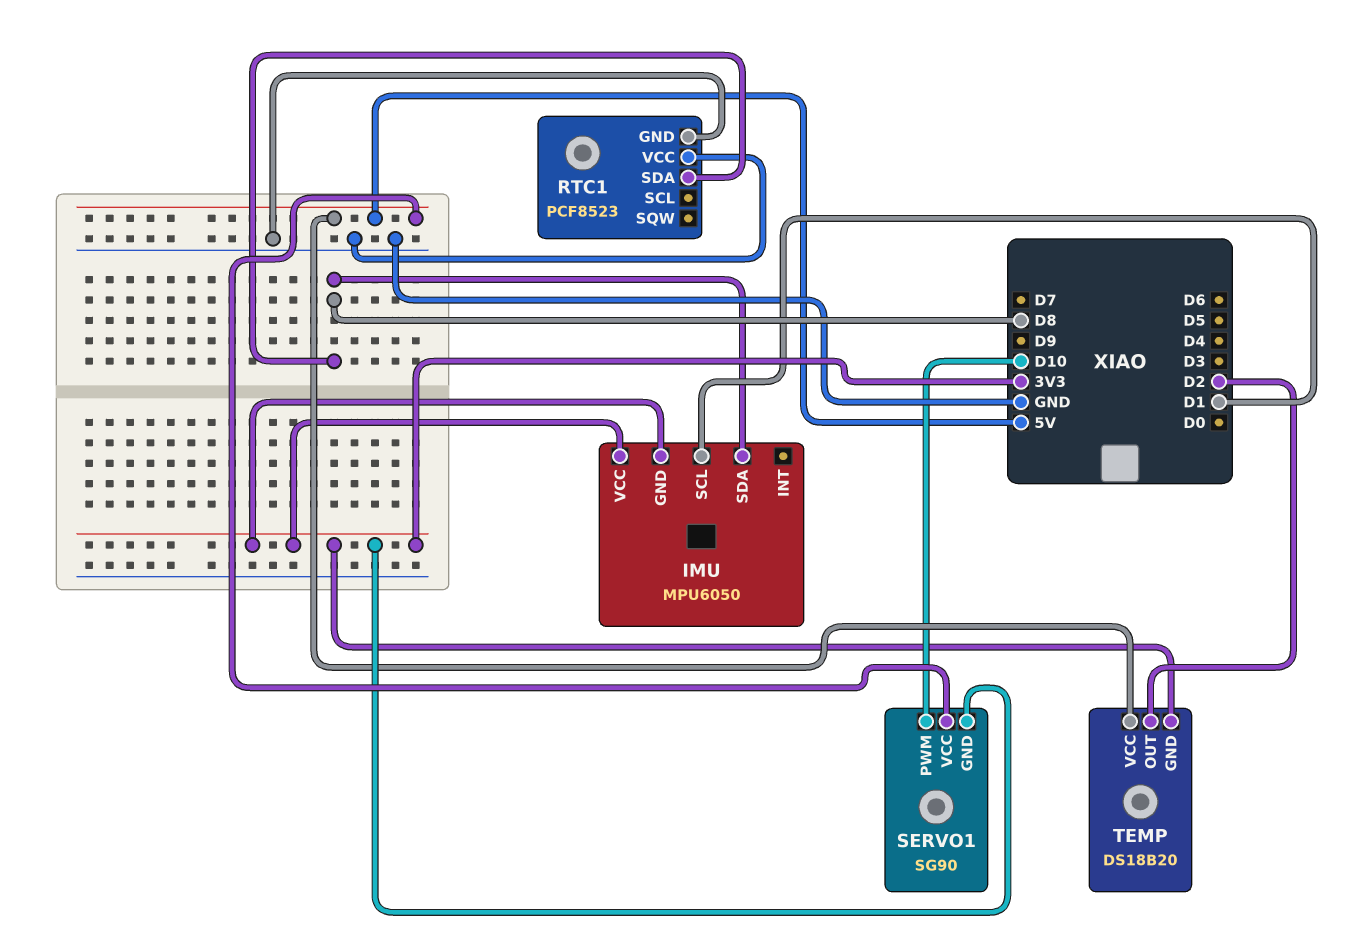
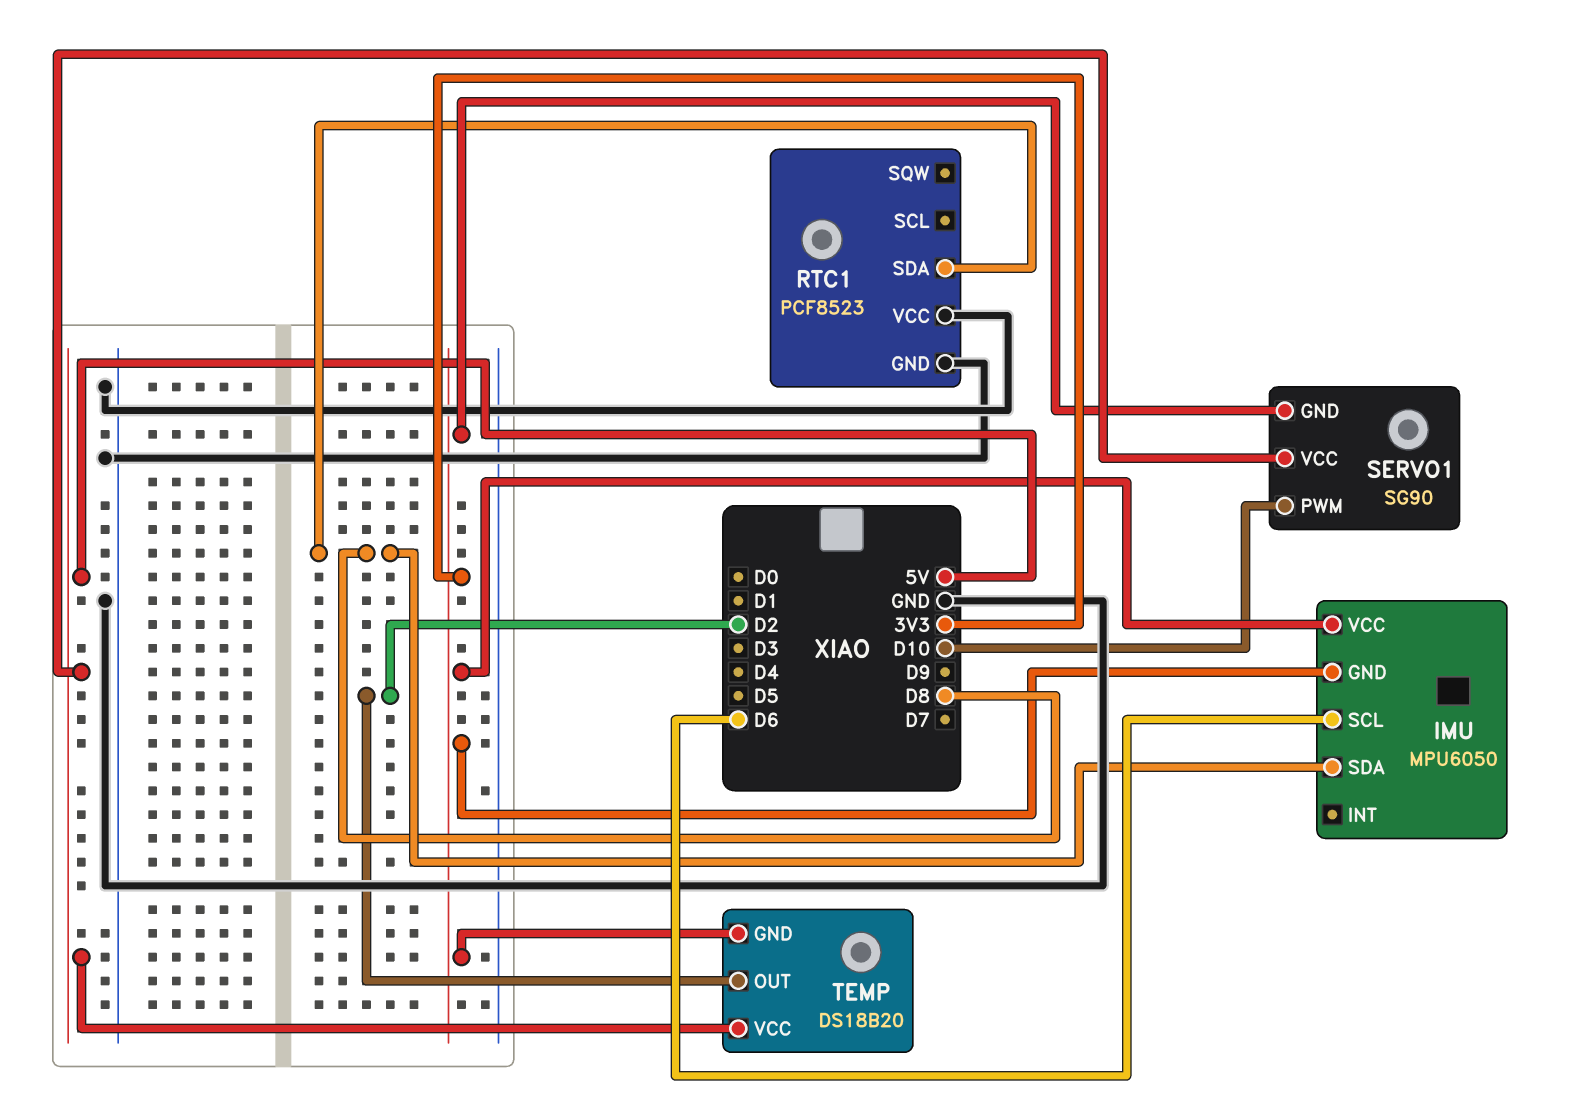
IMU pin SCL: D1 -> D6

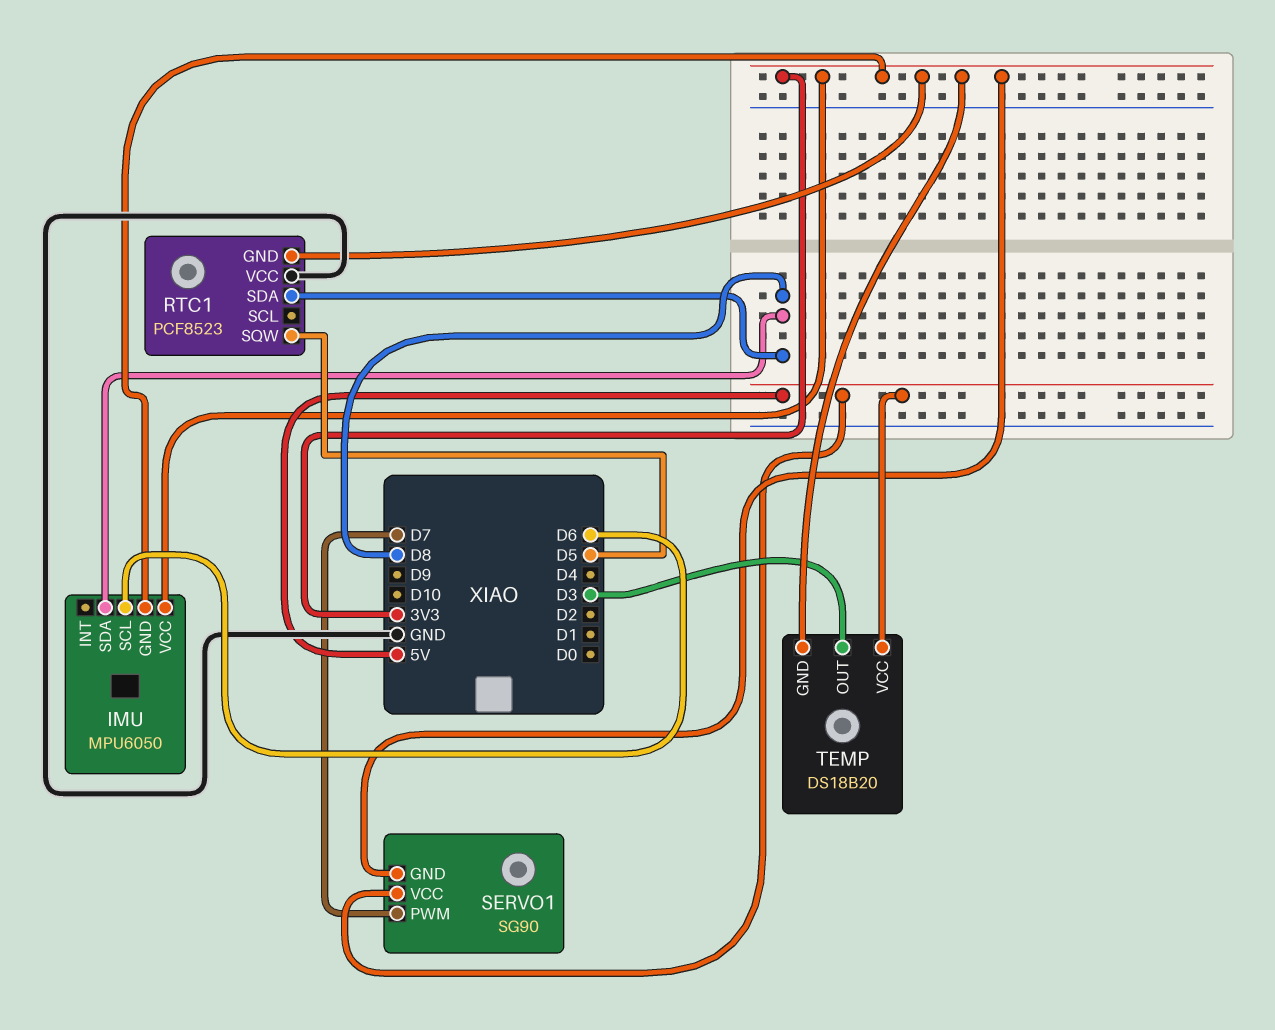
RTC1 pin GND: GND -> 3V3
RTC1 pin SQW: none -> D5
SERVO1 pin PWM: D10 -> D7
TEMP pin OUT: D2 -> D3

